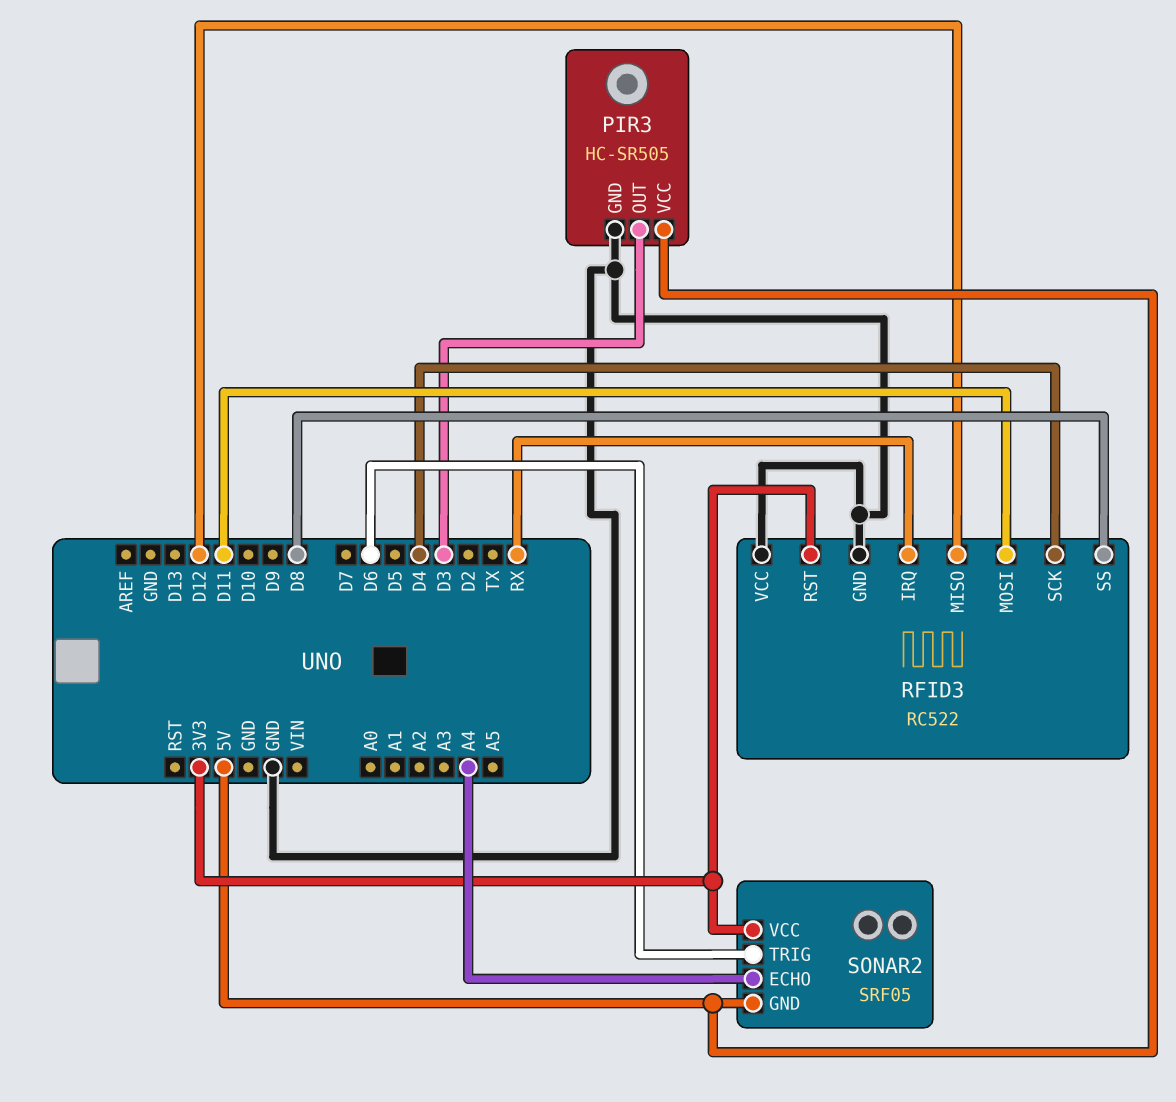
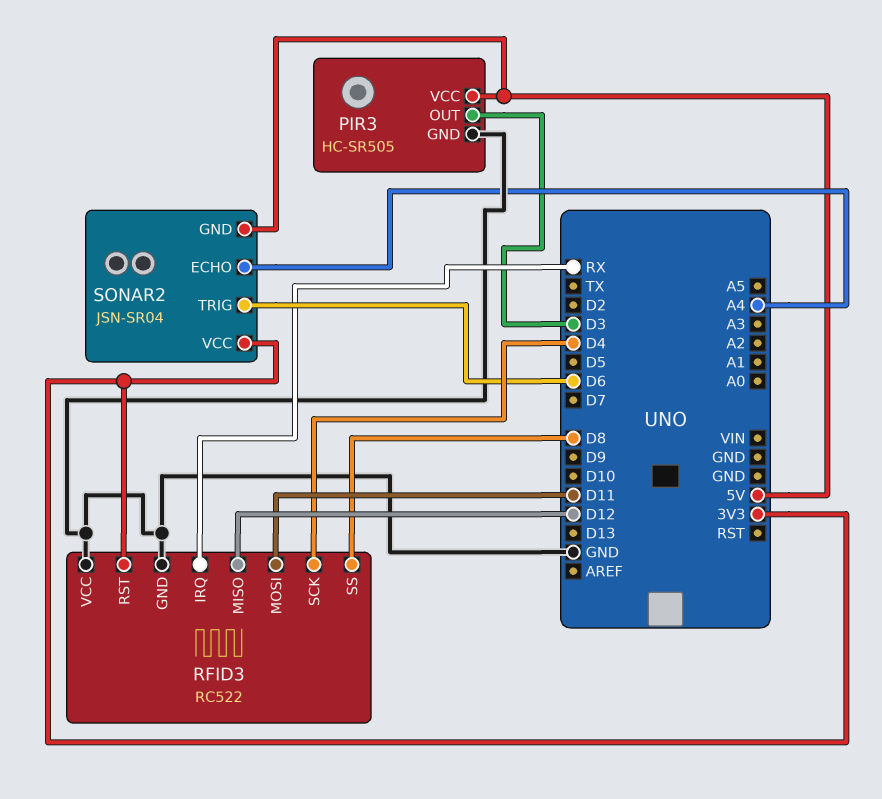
SONAR2: SRF05 -> JSN-SR04

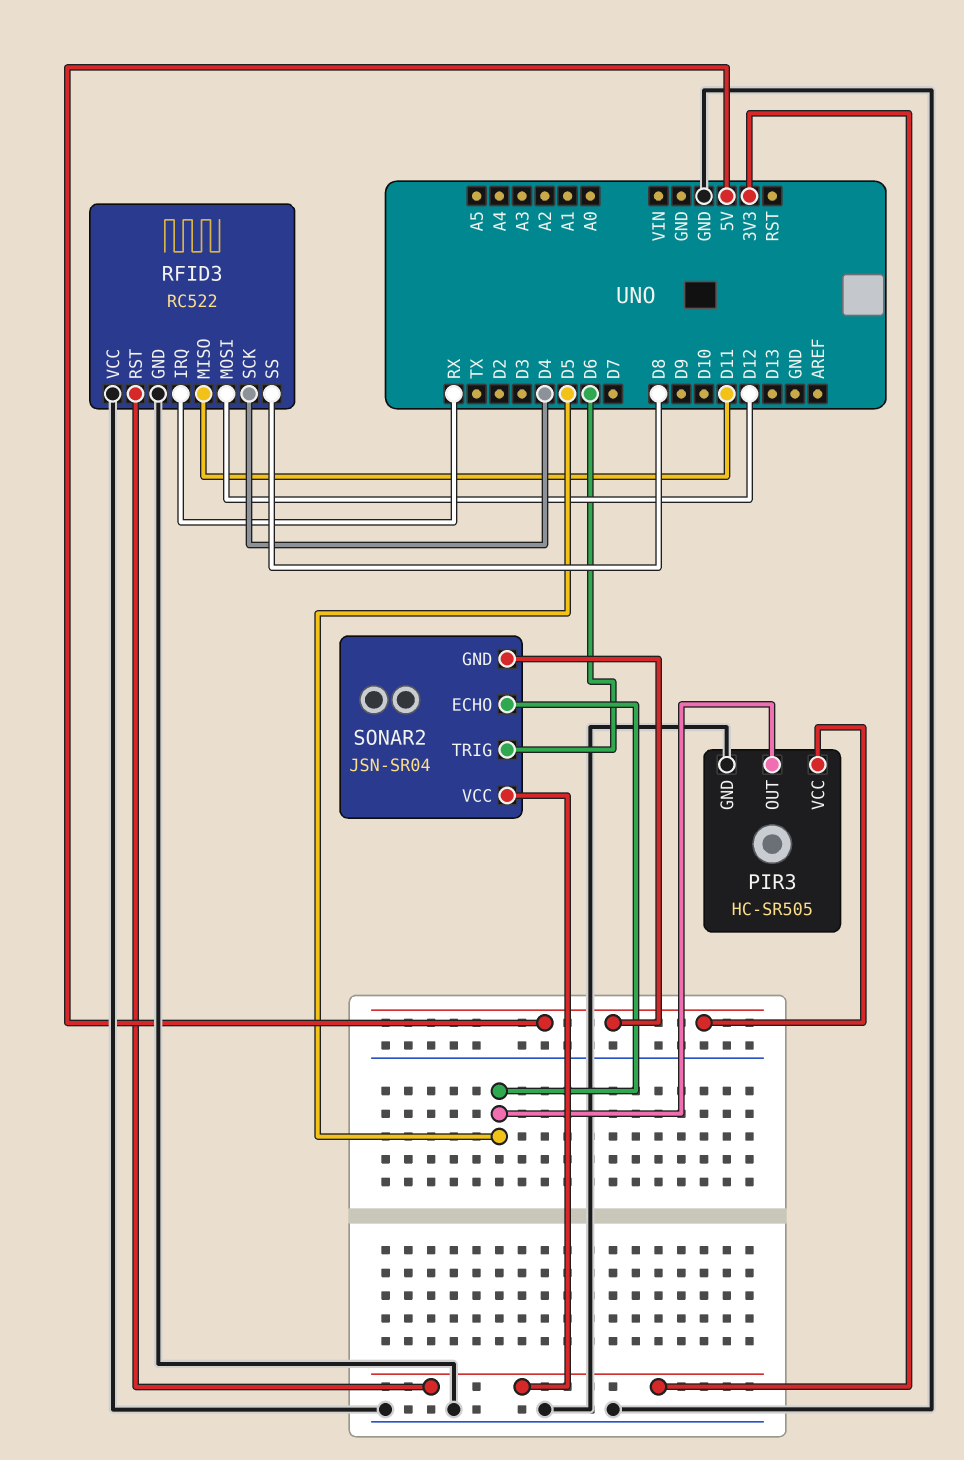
PIR3 pin OUT: D3 -> D5
RFID3 pin MISO: D12 -> D11
RFID3 pin MOSI: D11 -> D12
SONAR2 pin ECHO: A4 -> D5

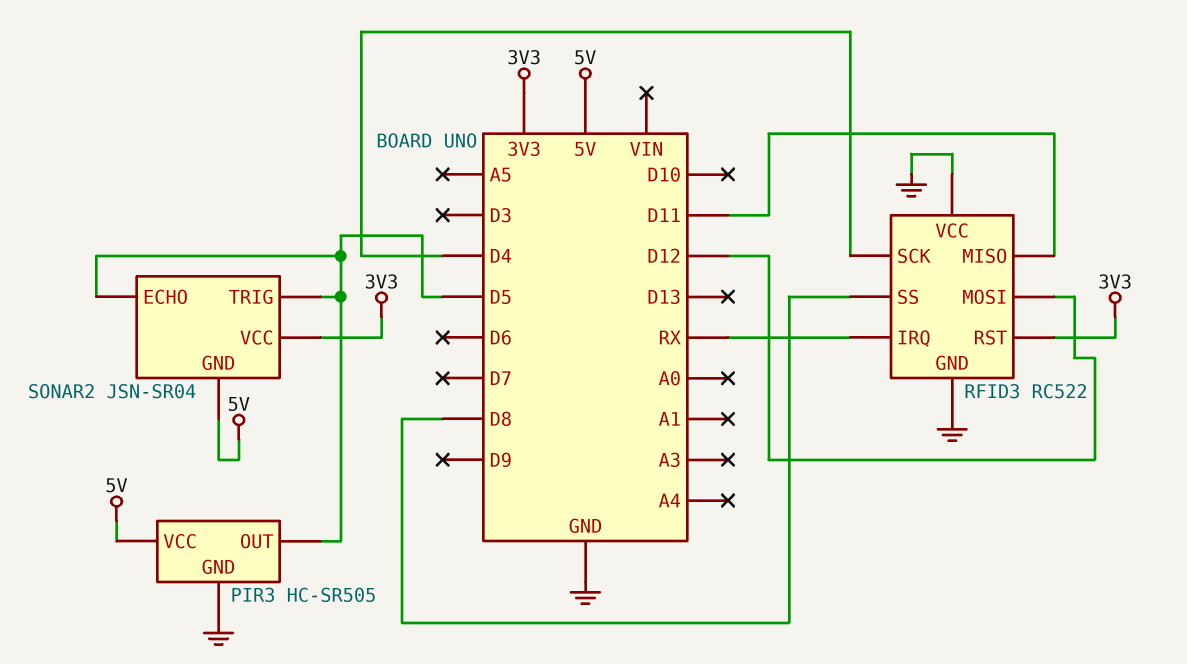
SONAR2 pin TRIG: D6 -> D5

